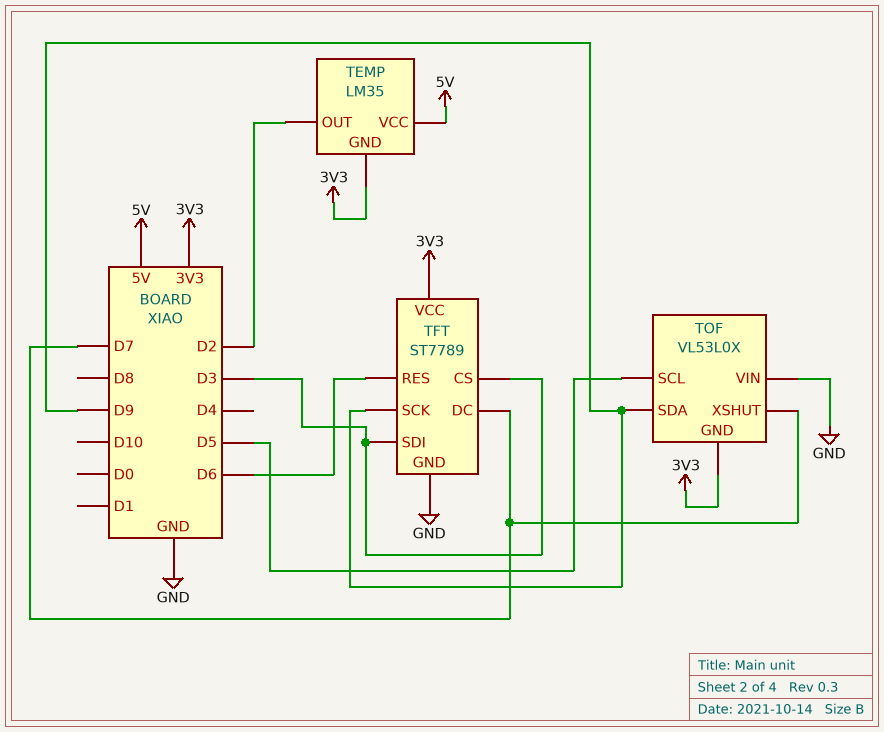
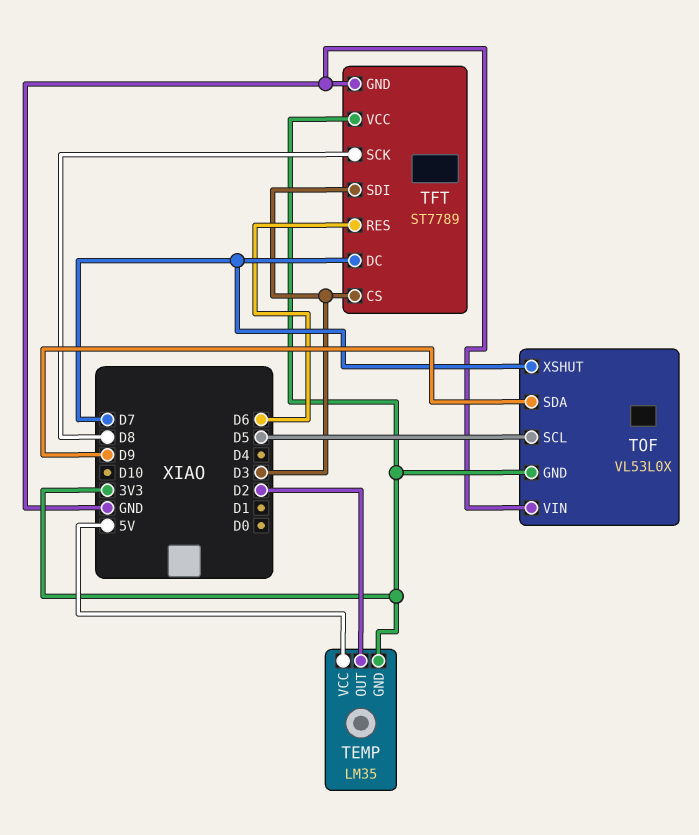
TFT pin SCK: D9 -> D8

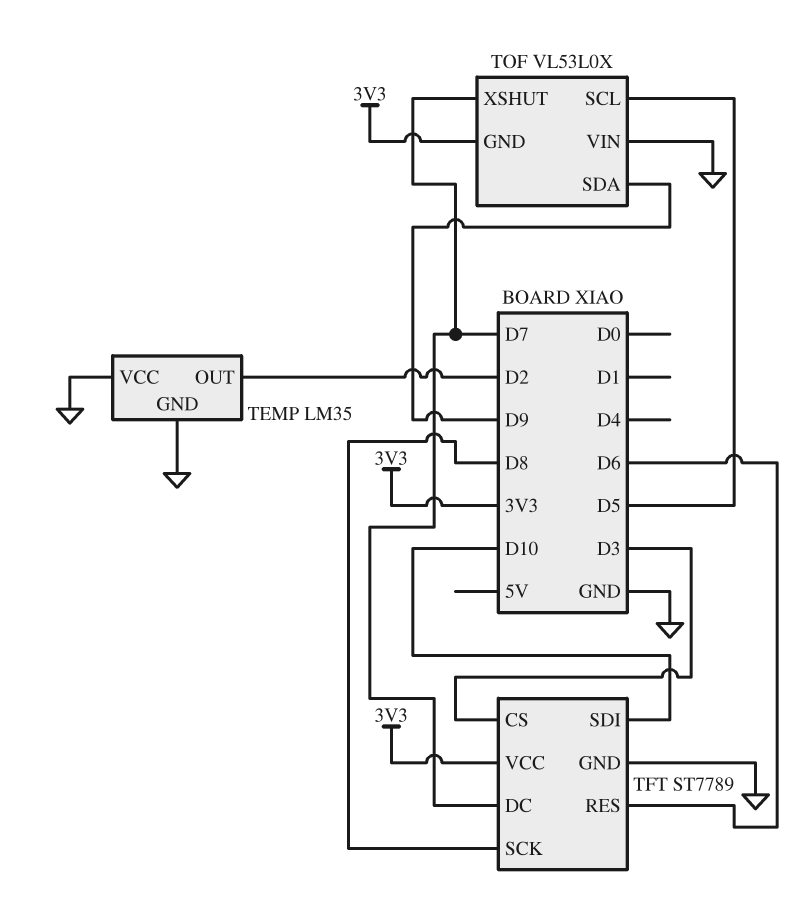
TEMP pin GND: 3V3 -> GND
TEMP pin VCC: 5V -> GND
TFT pin SDI: D3 -> D10

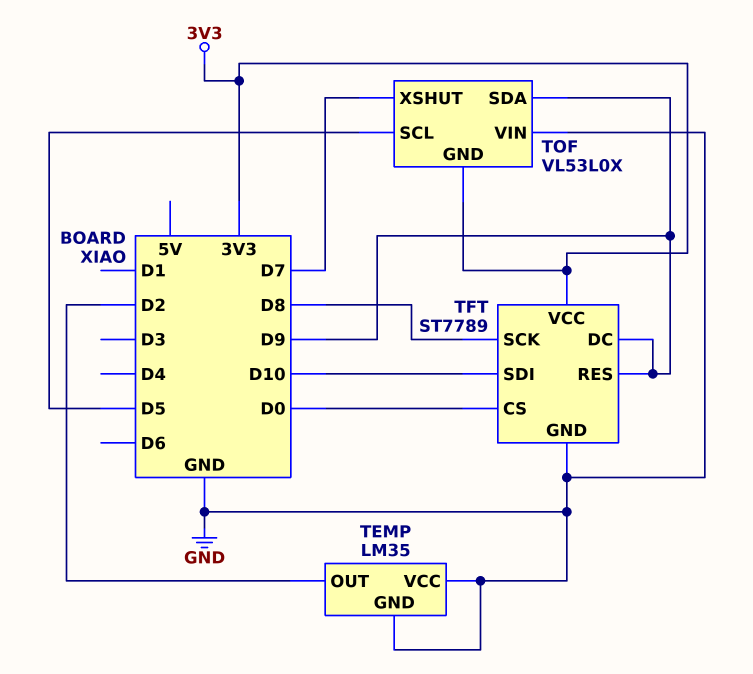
TFT pin CS: D3 -> D0
TFT pin DC: D7 -> D9
TFT pin RES: D6 -> D9

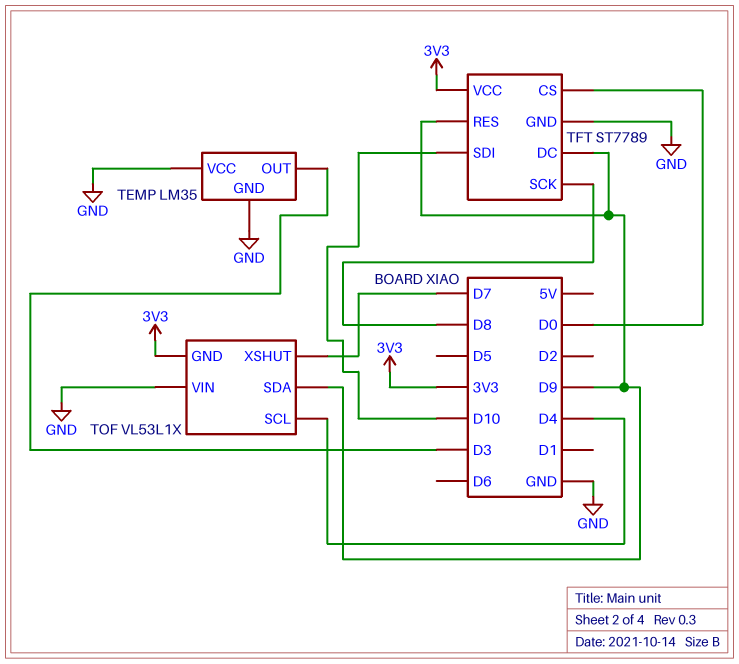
TEMP pin OUT: D2 -> D3
TOF: VL53L0X -> VL53L1X
TOF pin SCL: D5 -> D4

